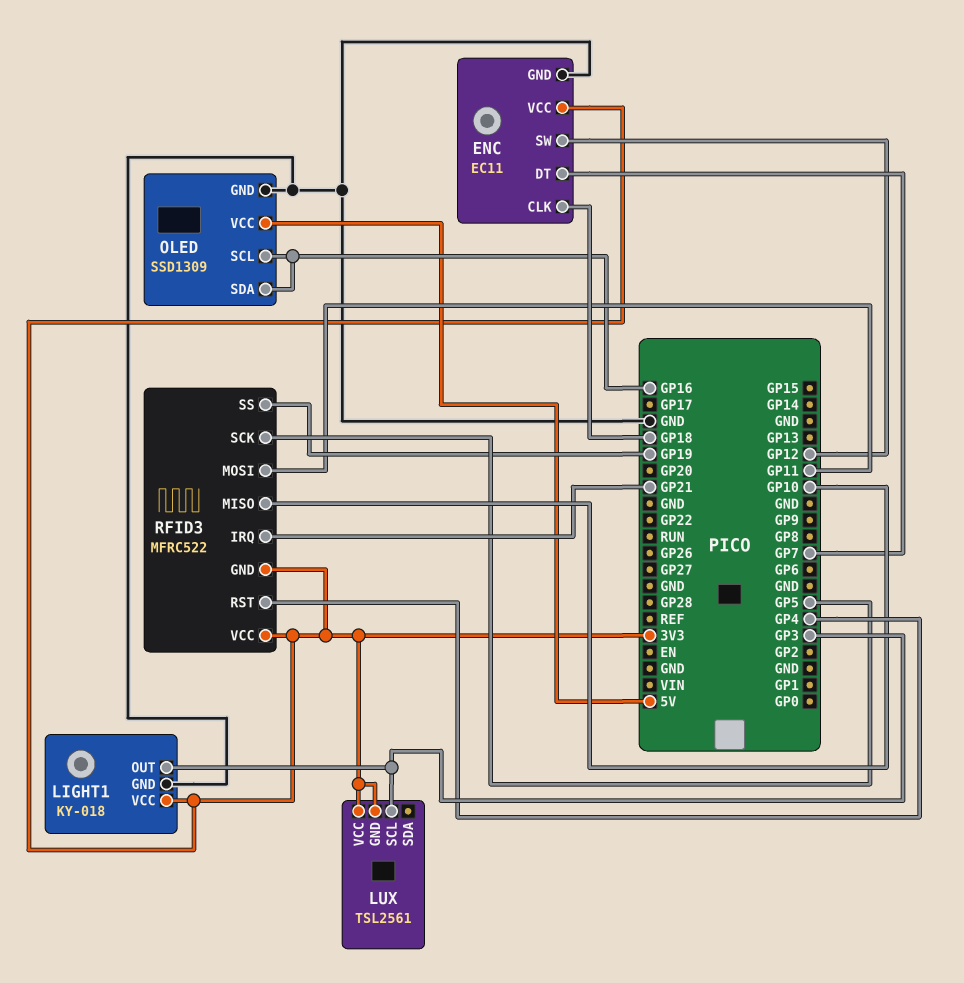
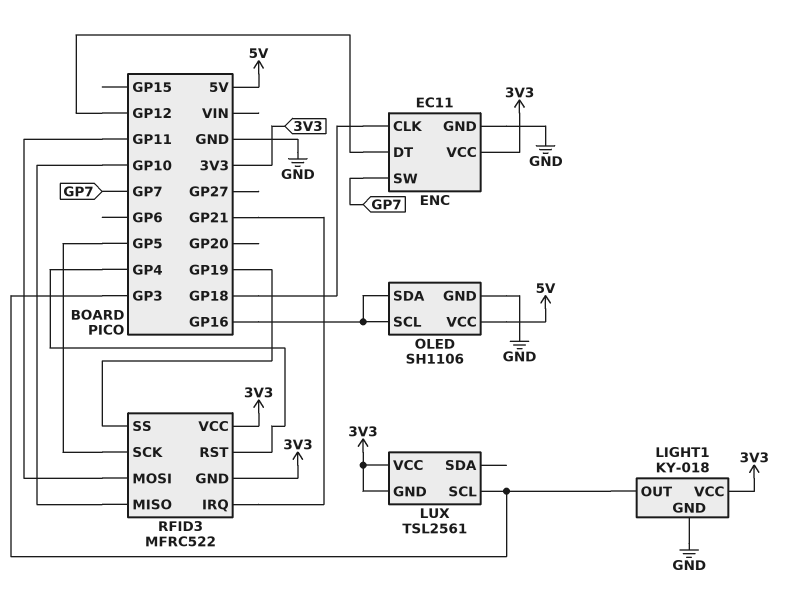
ENC pin DT: GP7 -> GP12
ENC pin SW: GP12 -> GP7
OLED: SSD1309 -> SH1106

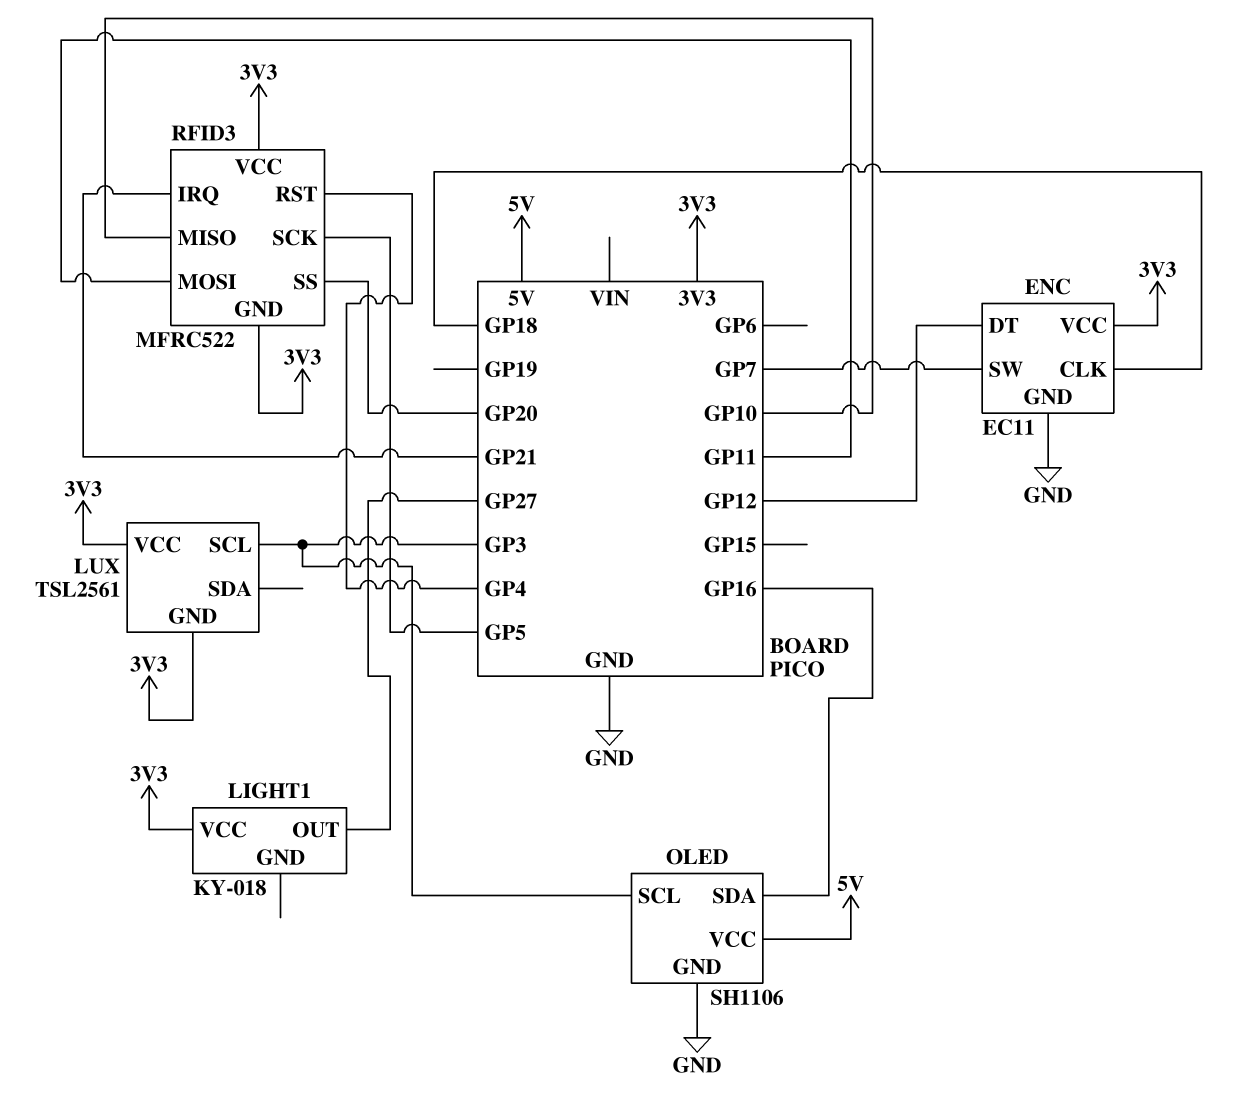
LIGHT1 pin GND: GND -> none
LIGHT1 pin OUT: GP3 -> GP27
OLED pin SCL: GP16 -> GP3
RFID3 pin SS: GP19 -> GP20

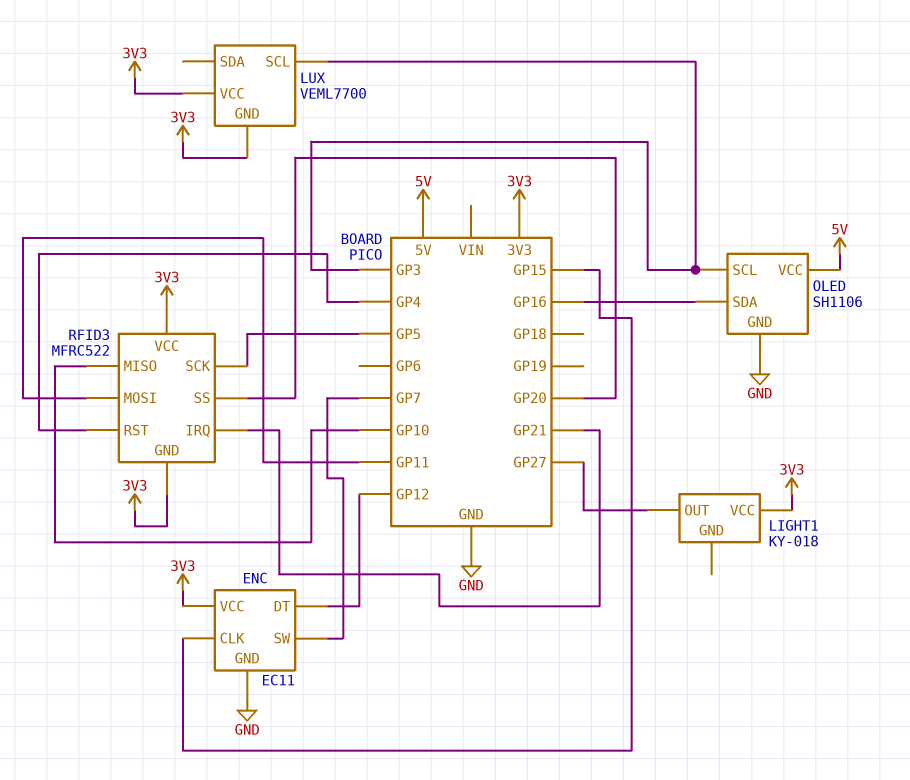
ENC pin CLK: GP18 -> GP15
LUX: TSL2561 -> VEML7700

